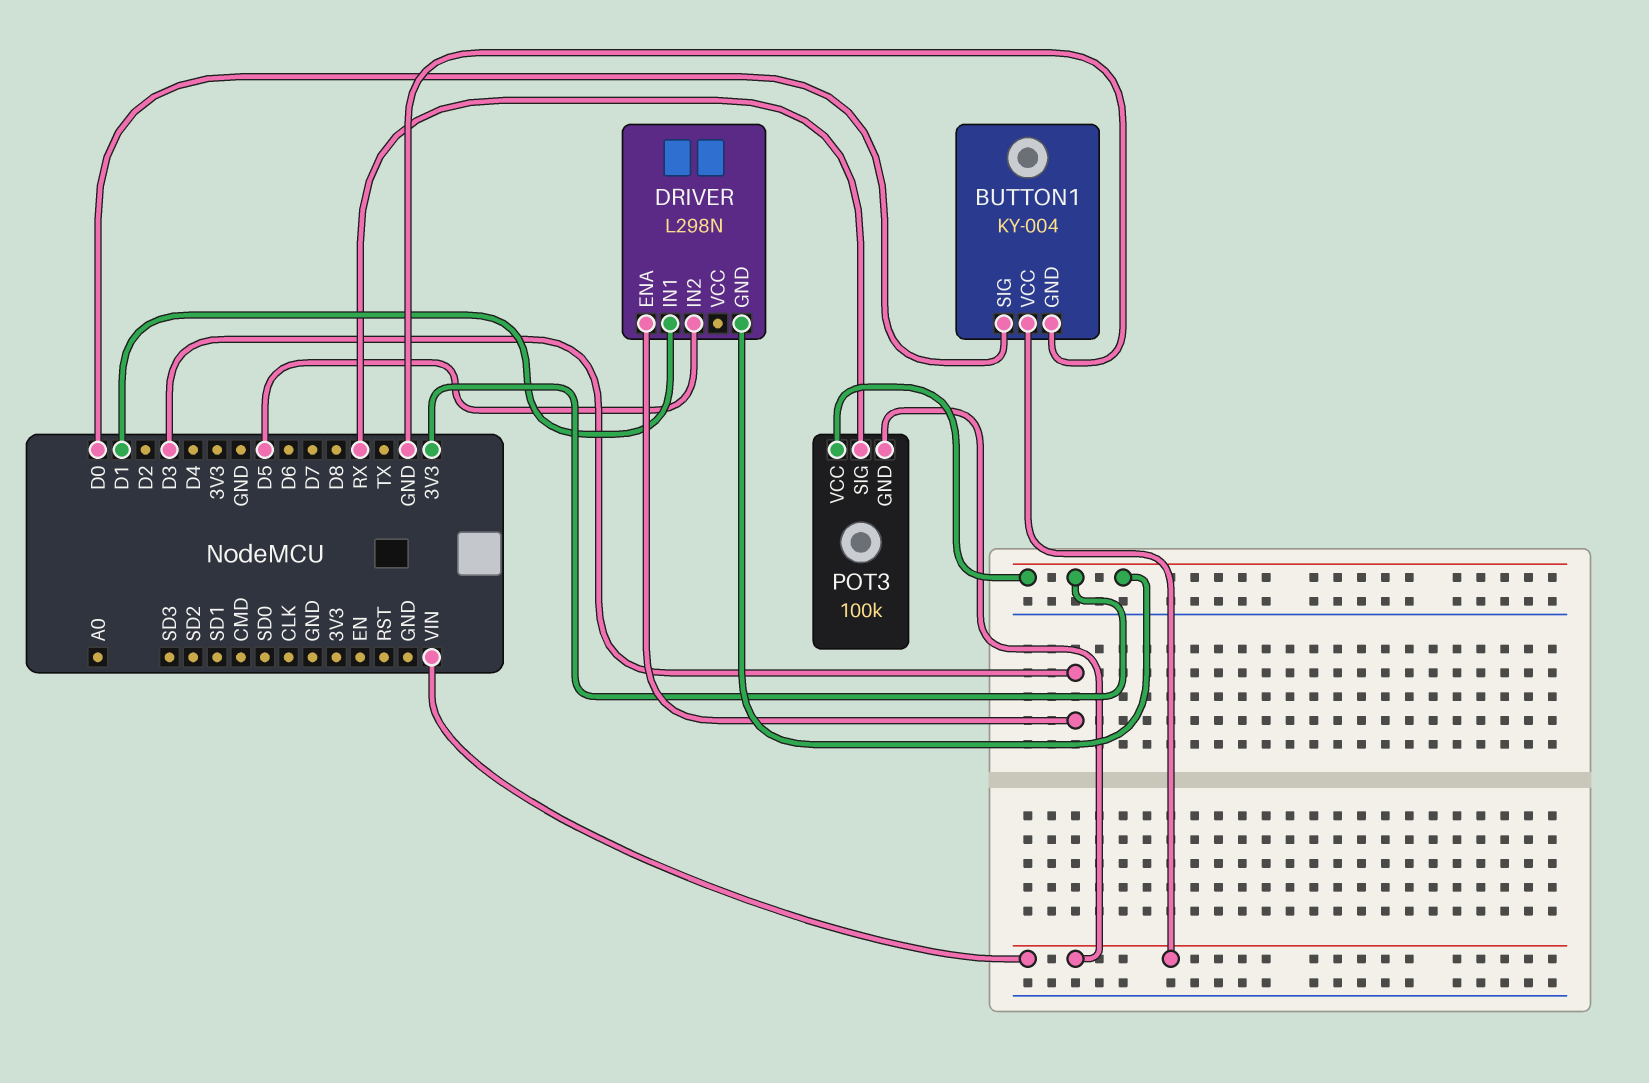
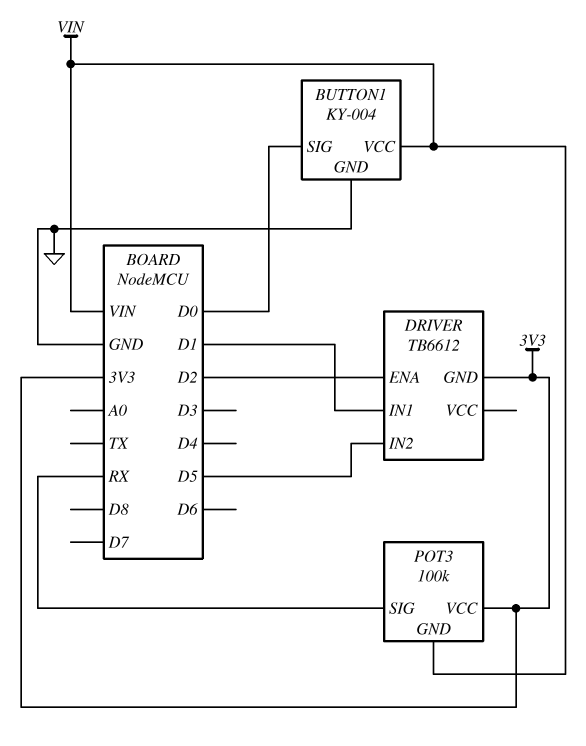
DRIVER: L298N -> TB6612
DRIVER pin ENA: D3 -> D2

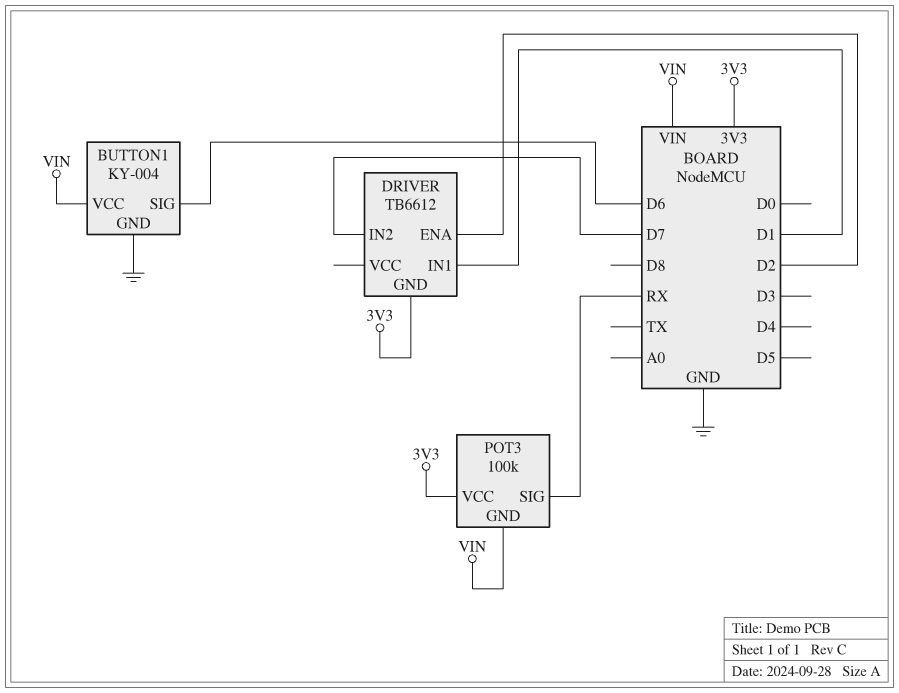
BUTTON1 pin SIG: D0 -> D6
DRIVER pin IN2: D5 -> D7

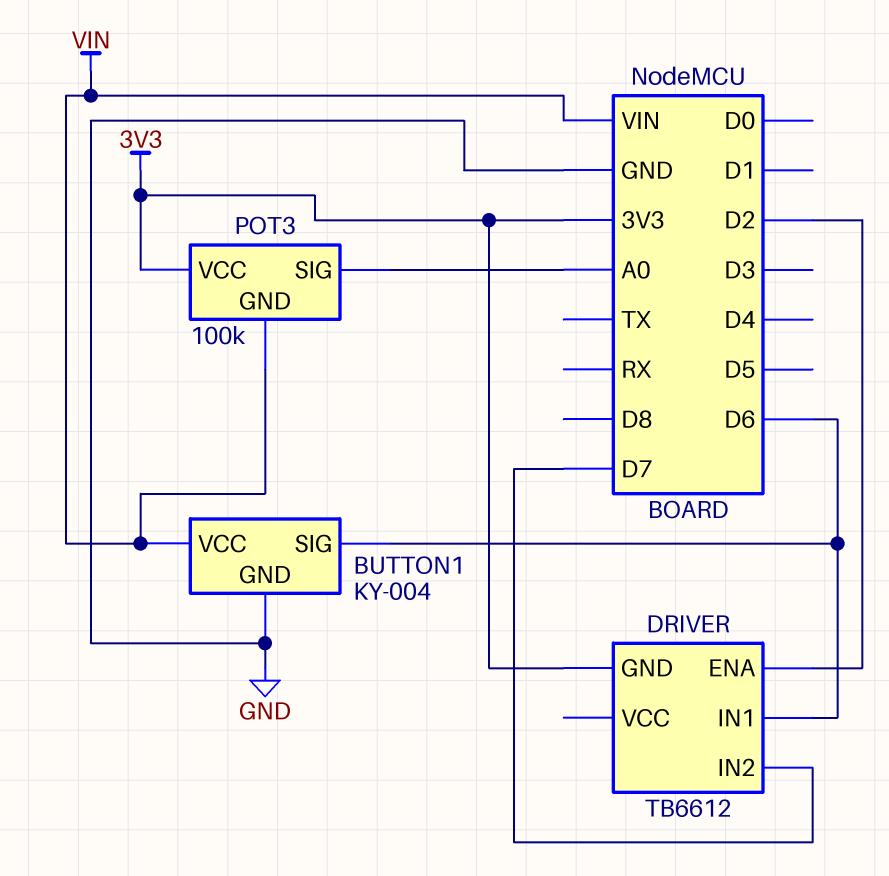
DRIVER pin IN1: D1 -> D6
POT3 pin SIG: RX -> A0

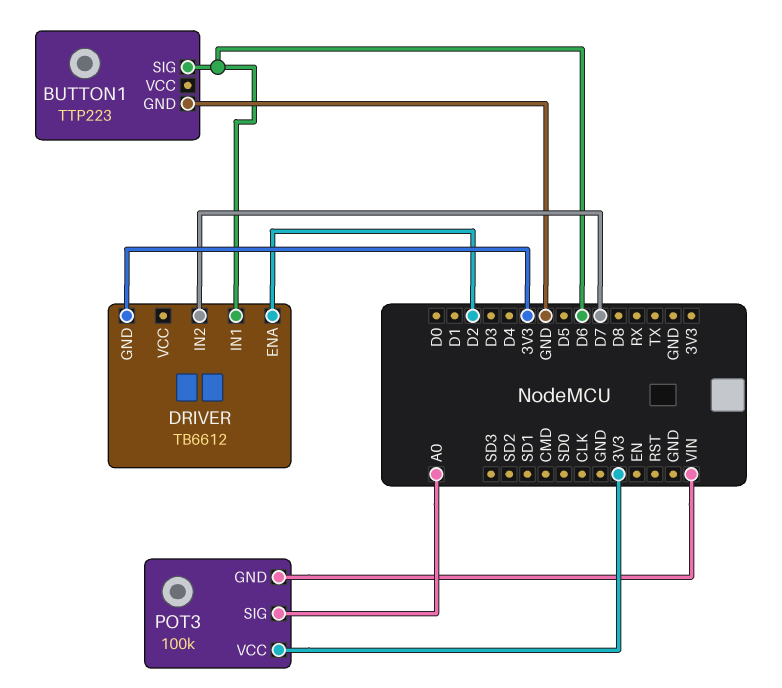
BUTTON1: KY-004 -> TTP223
BUTTON1 pin VCC: VIN -> none

